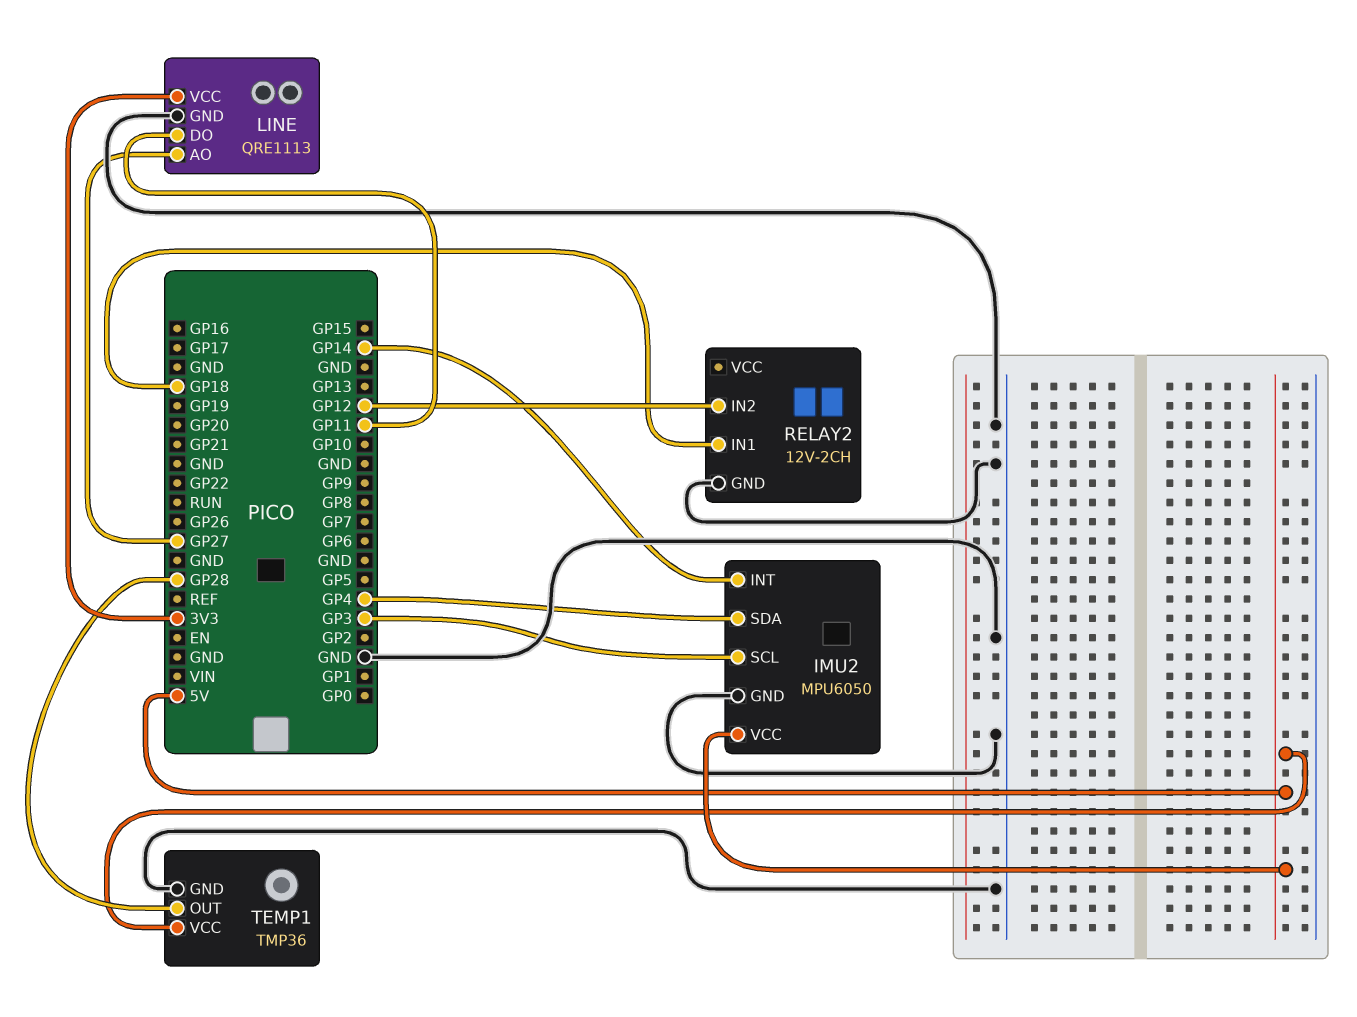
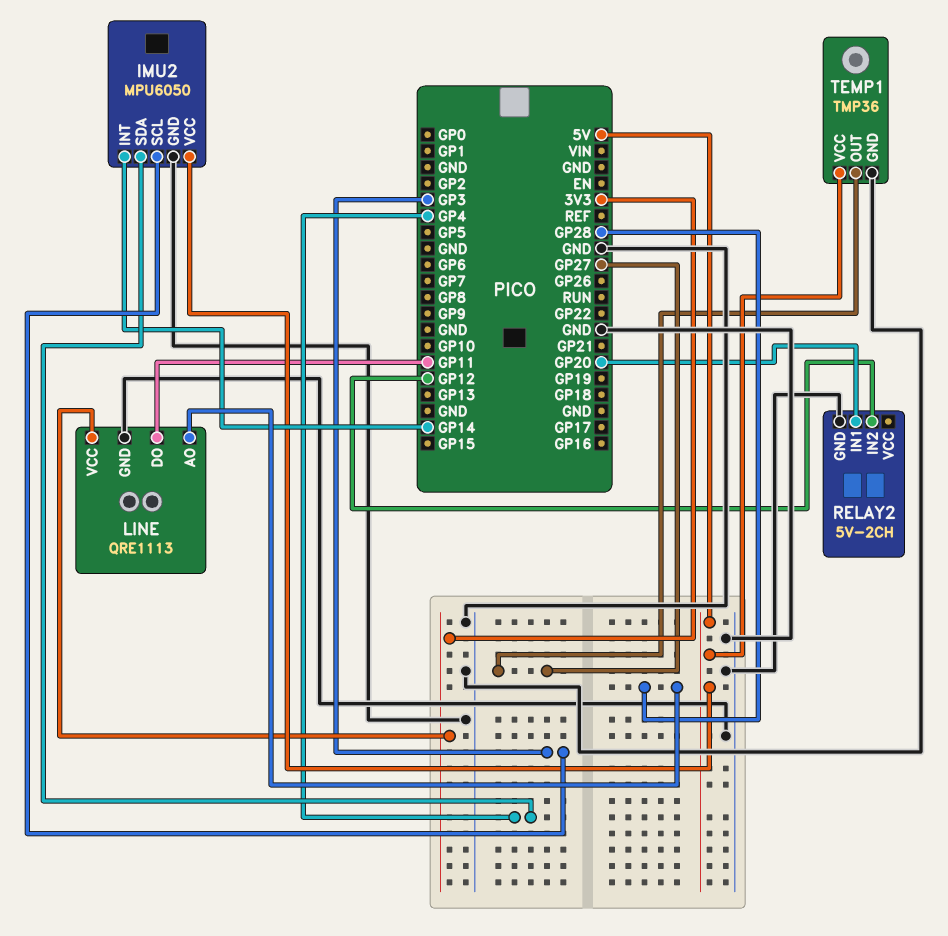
LINE pin AO: GP27 -> GP28
RELAY2: 12V-2CH -> 5V-2CH
RELAY2 pin IN1: GP18 -> GP20
TEMP1 pin OUT: GP28 -> GP27

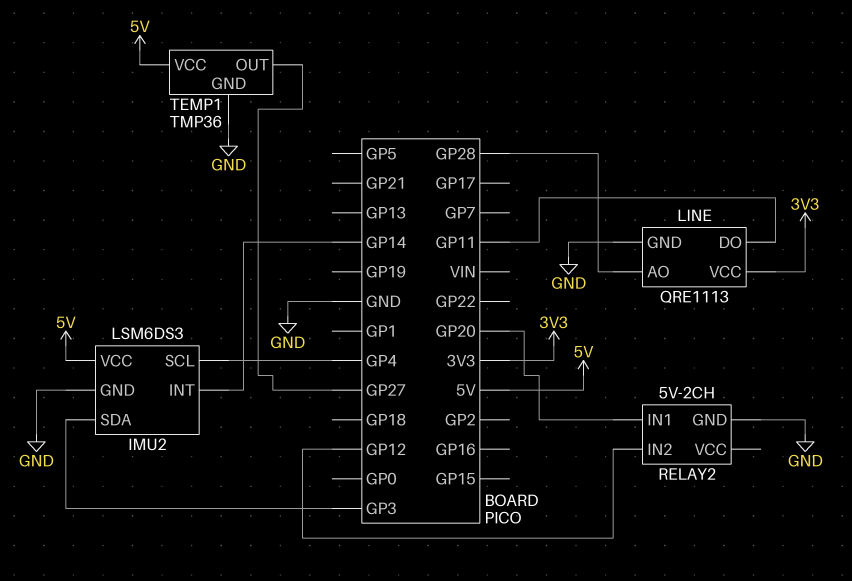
IMU2: MPU6050 -> LSM6DS3
IMU2 pin SCL: GP3 -> GP4
IMU2 pin SDA: GP4 -> GP3

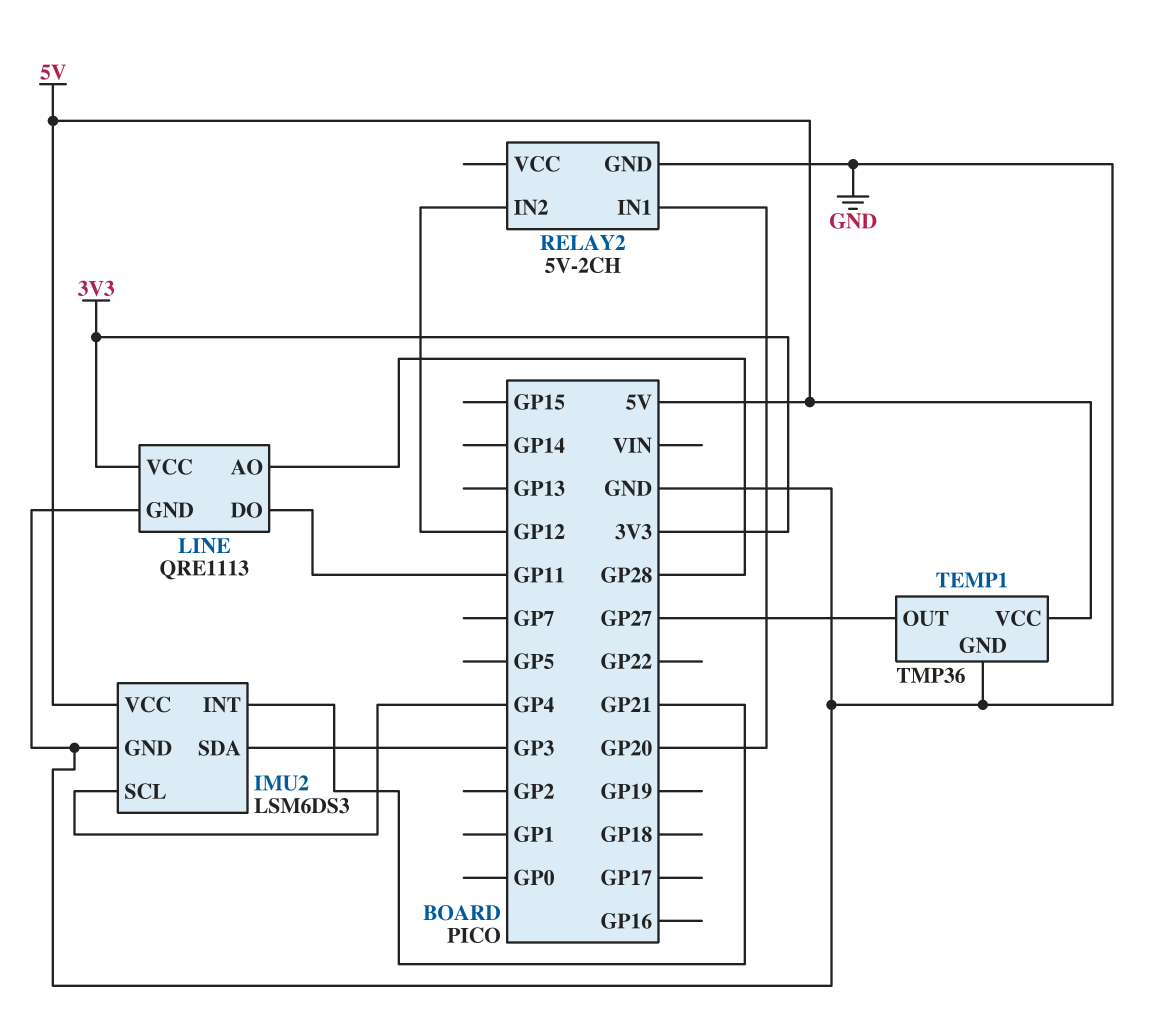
IMU2 pin INT: GP14 -> GP21

